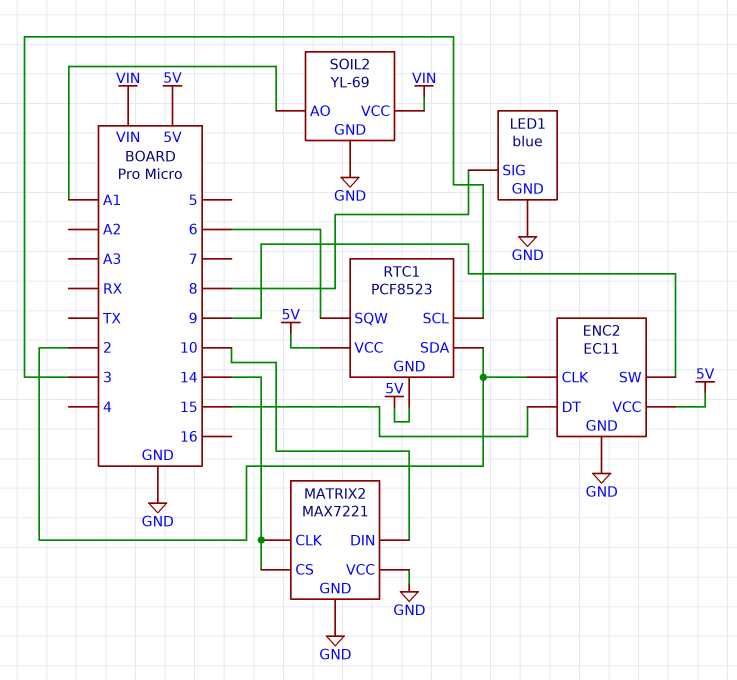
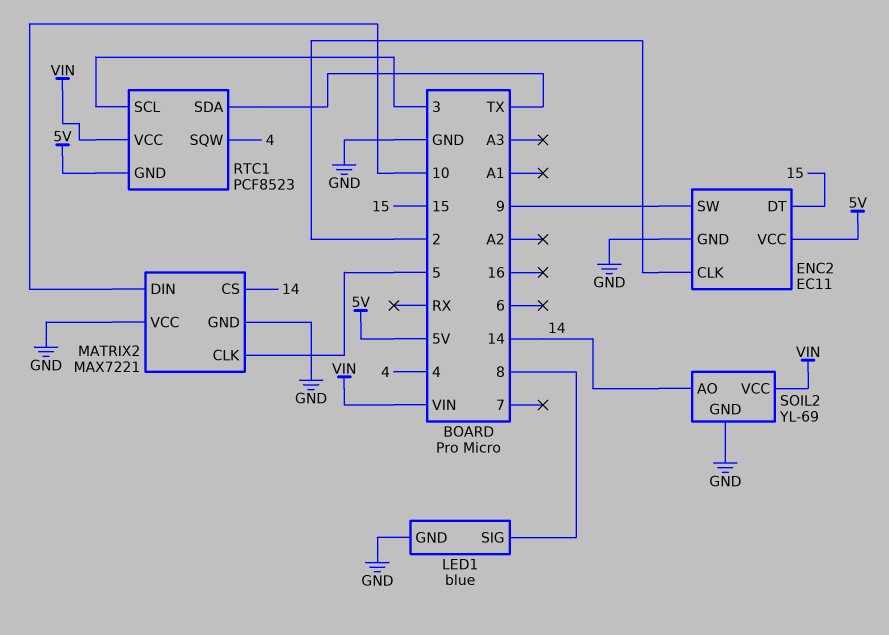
MATRIX2 pin CLK: 14 -> 5
RTC1 pin SDA: 2 -> TX
RTC1 pin SQW: 6 -> 4
RTC1 pin VCC: 5V -> VIN
SOIL2 pin AO: A1 -> 14

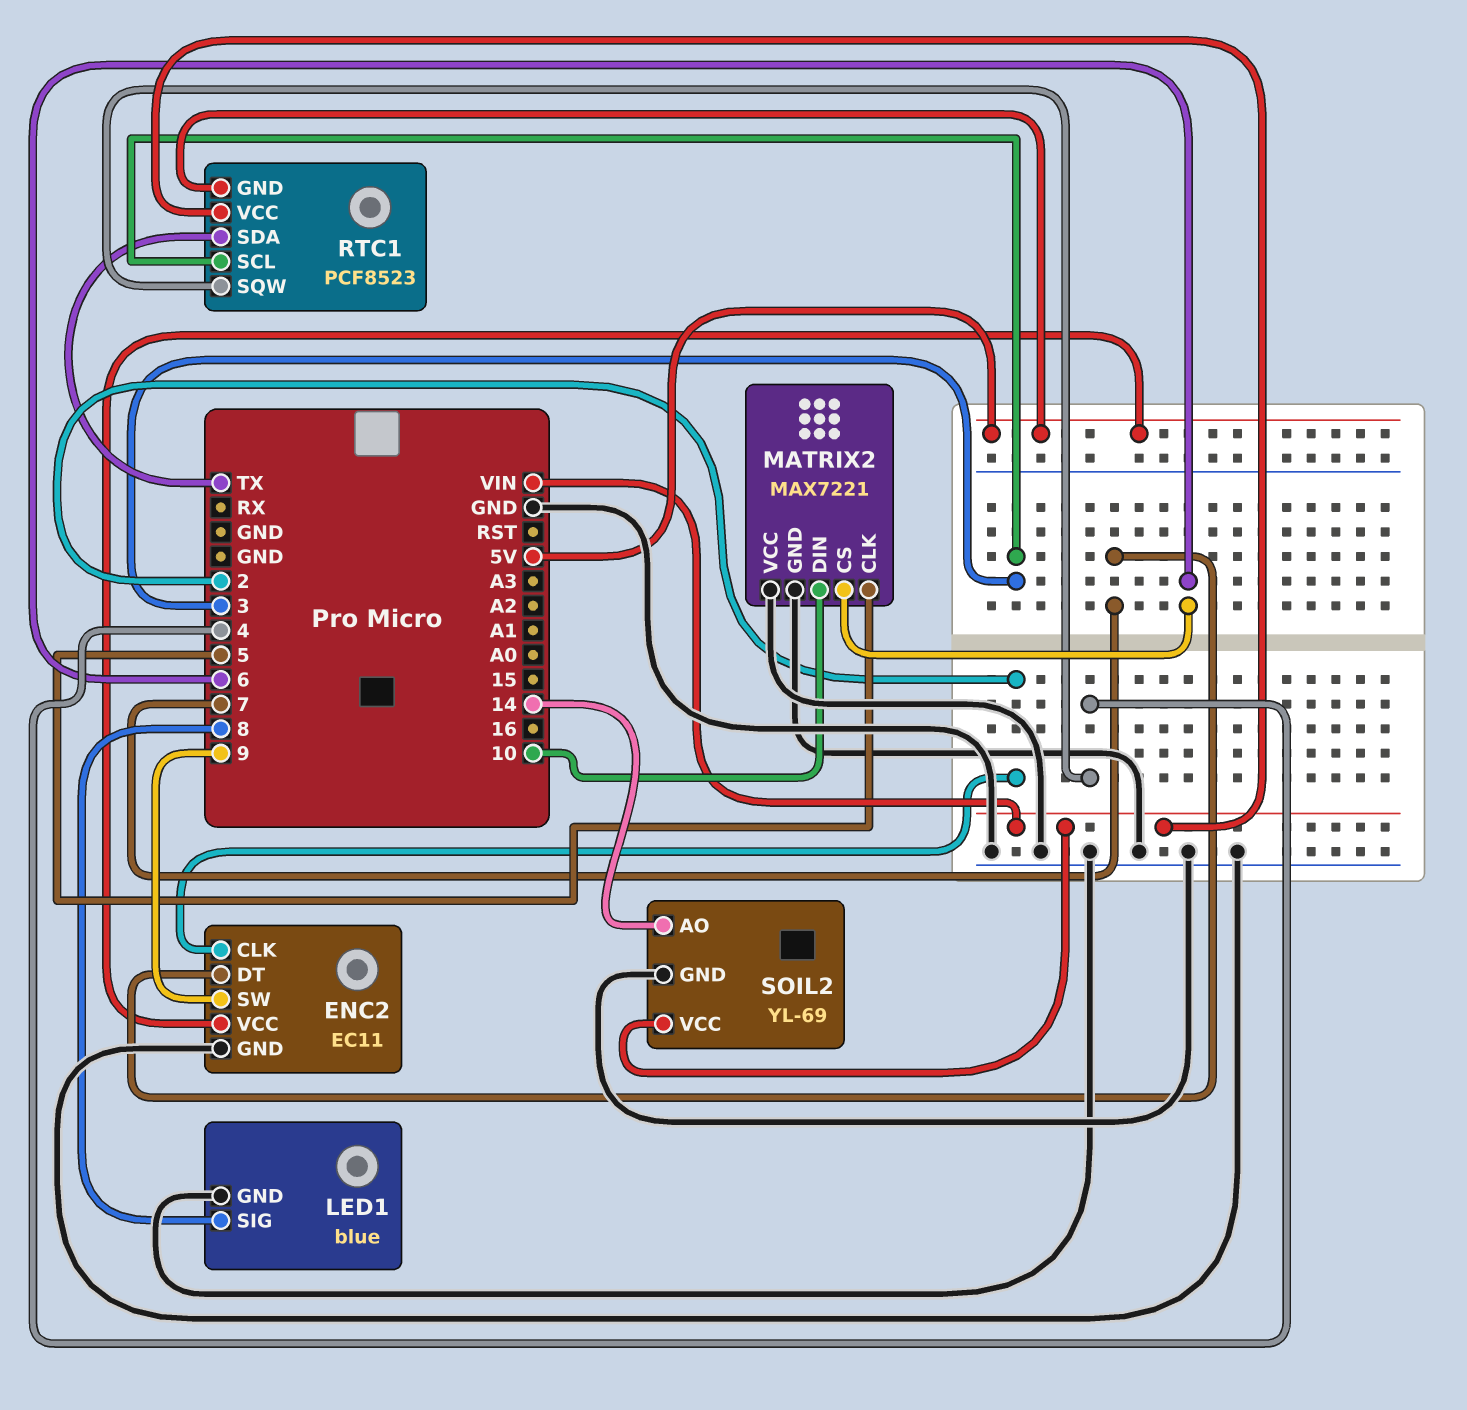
ENC2 pin DT: 15 -> 7
MATRIX2 pin CS: 14 -> 6

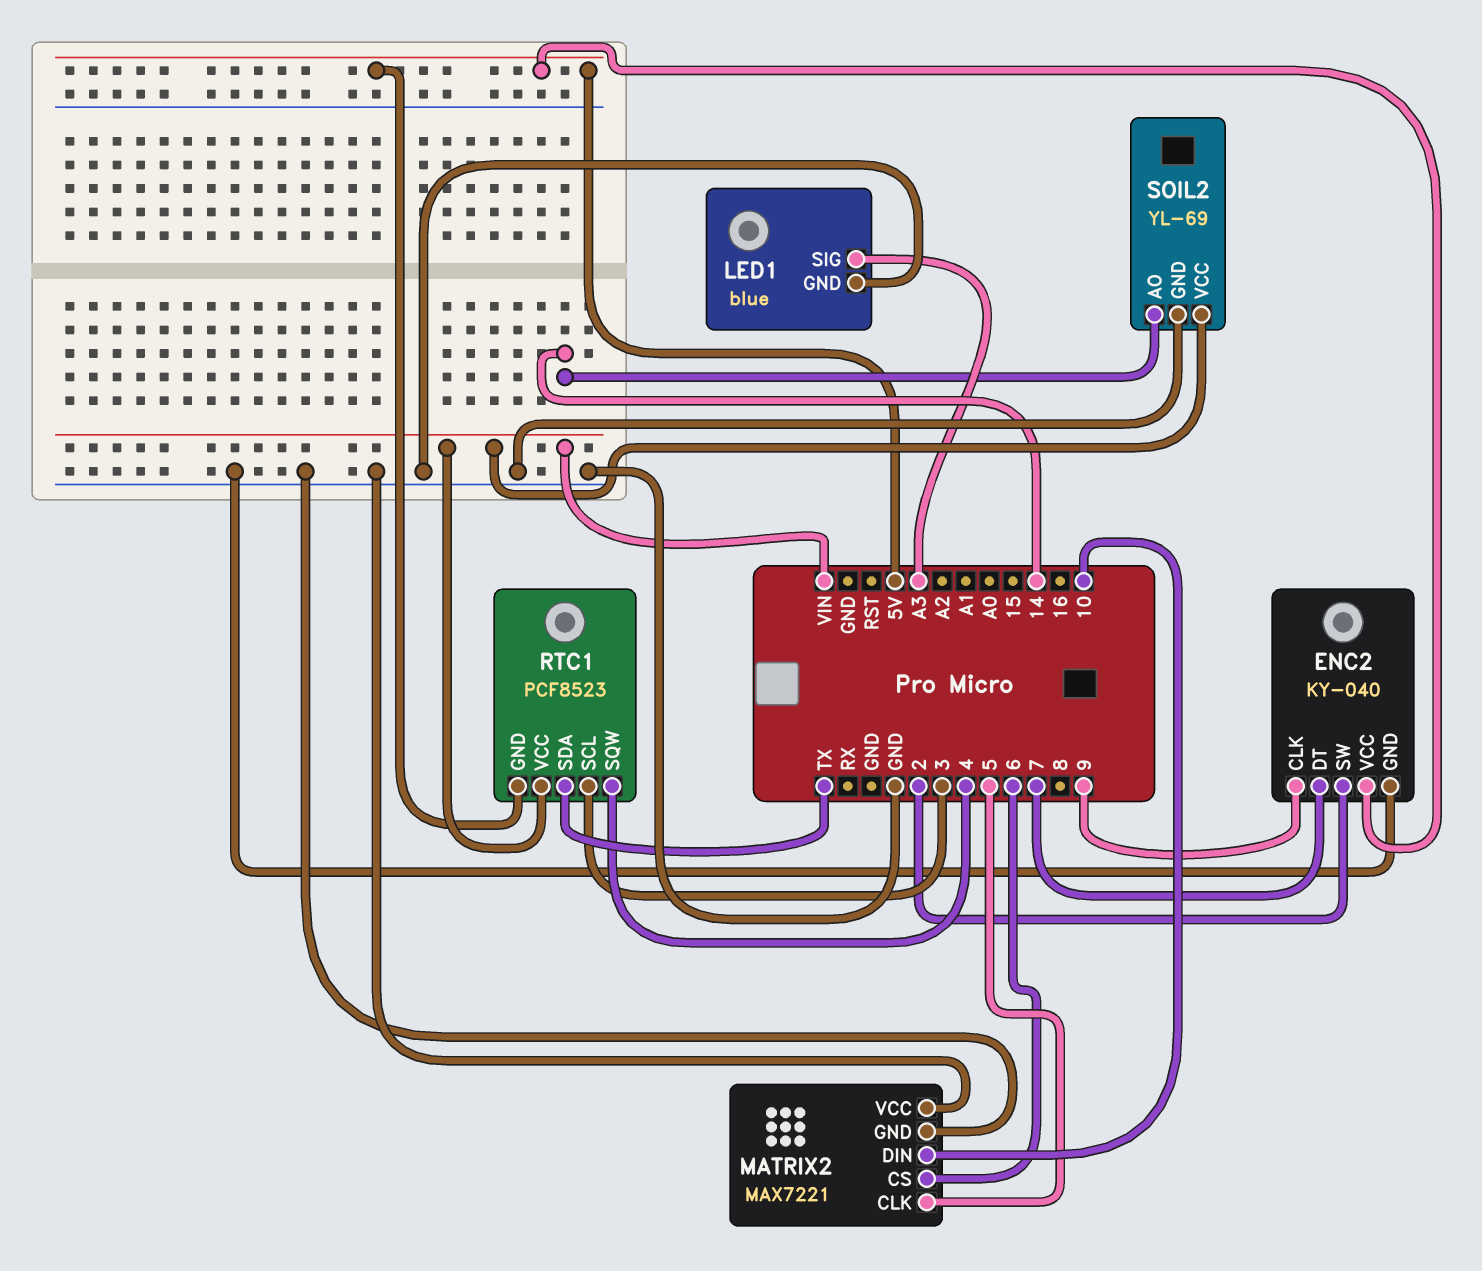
ENC2: EC11 -> KY-040
ENC2 pin CLK: 2 -> 9
ENC2 pin SW: 9 -> 2
LED1 pin SIG: 8 -> A3

